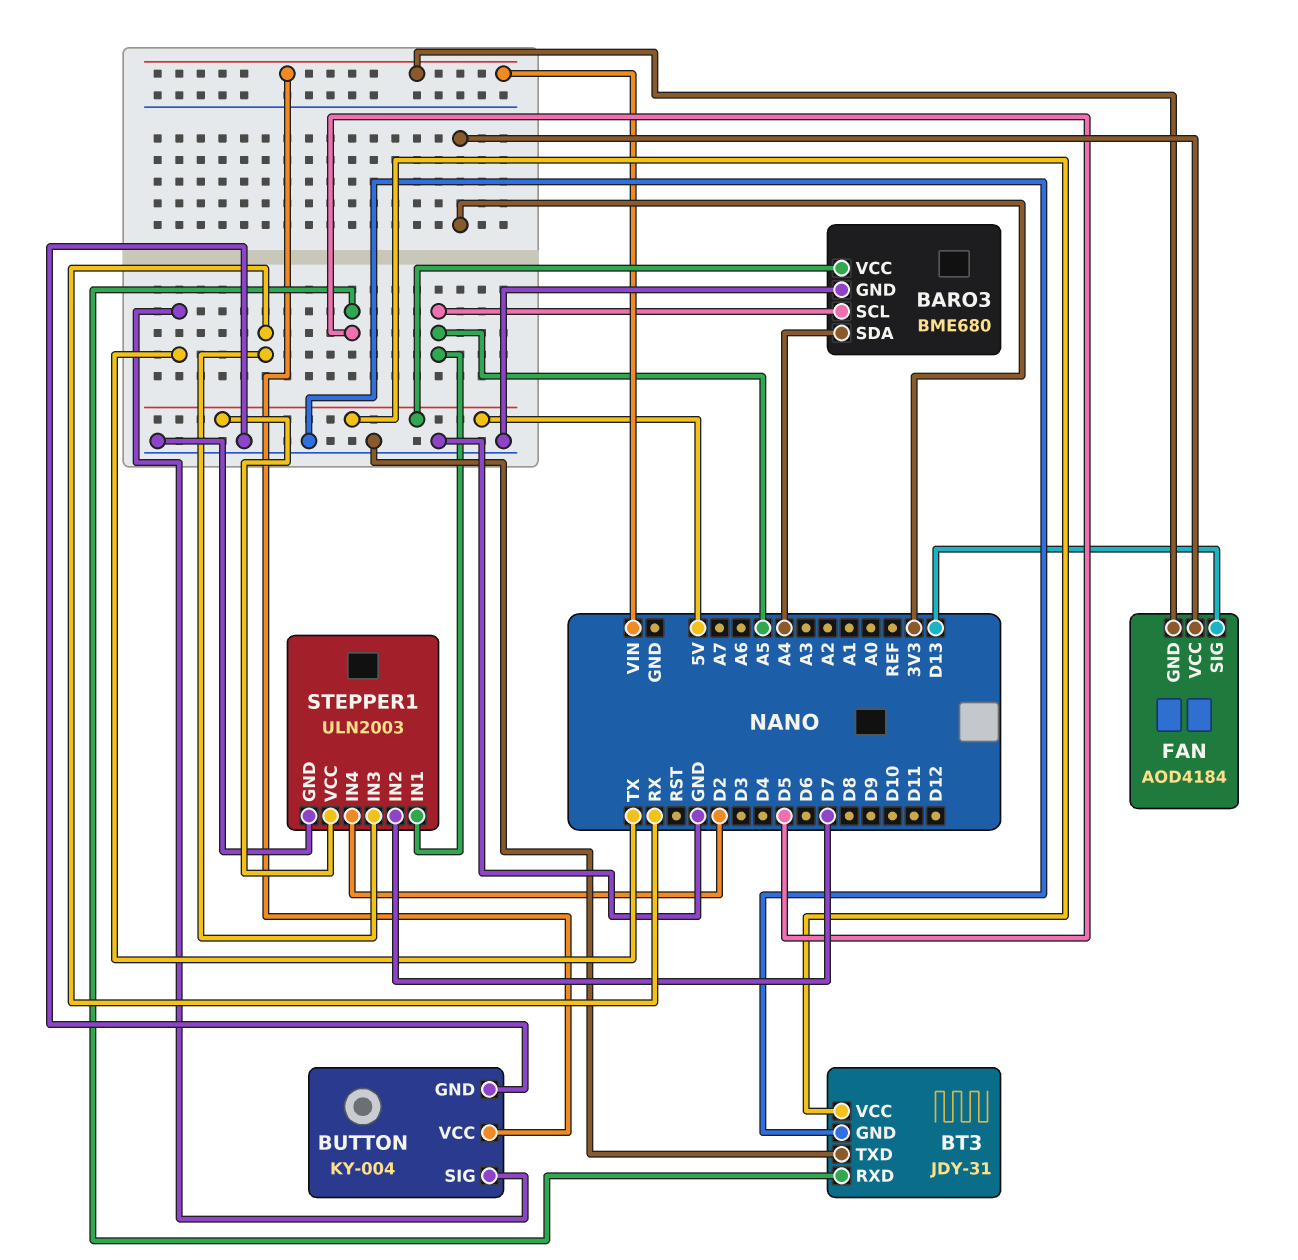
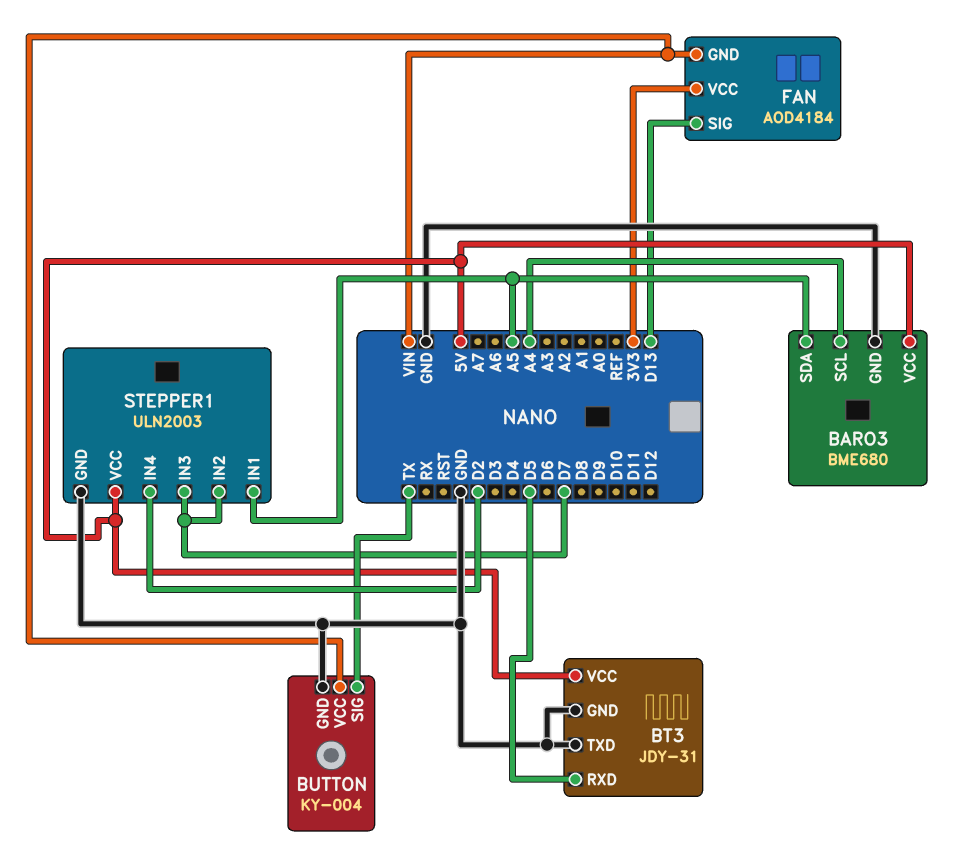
BARO3 pin SCL: A5 -> A4
BARO3 pin SDA: A4 -> A5
STEPPER1 pin IN3: RX -> D7

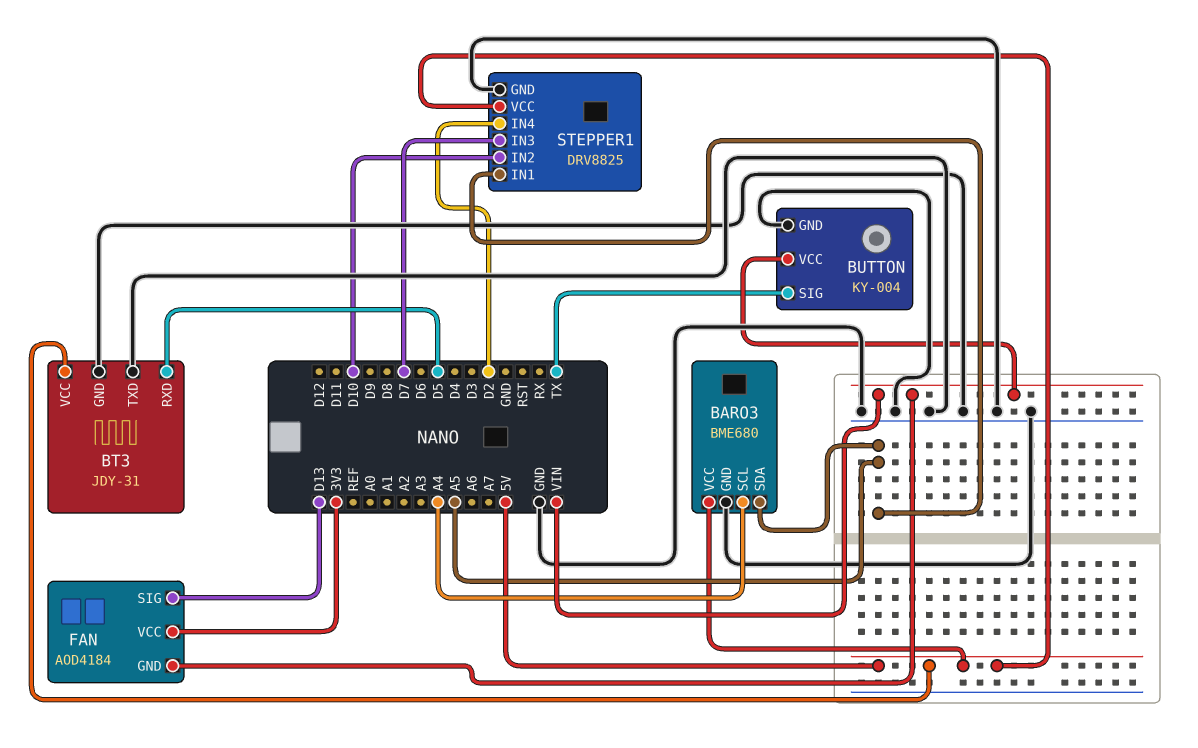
STEPPER1: ULN2003 -> DRV8825
STEPPER1 pin IN2: D7 -> D10

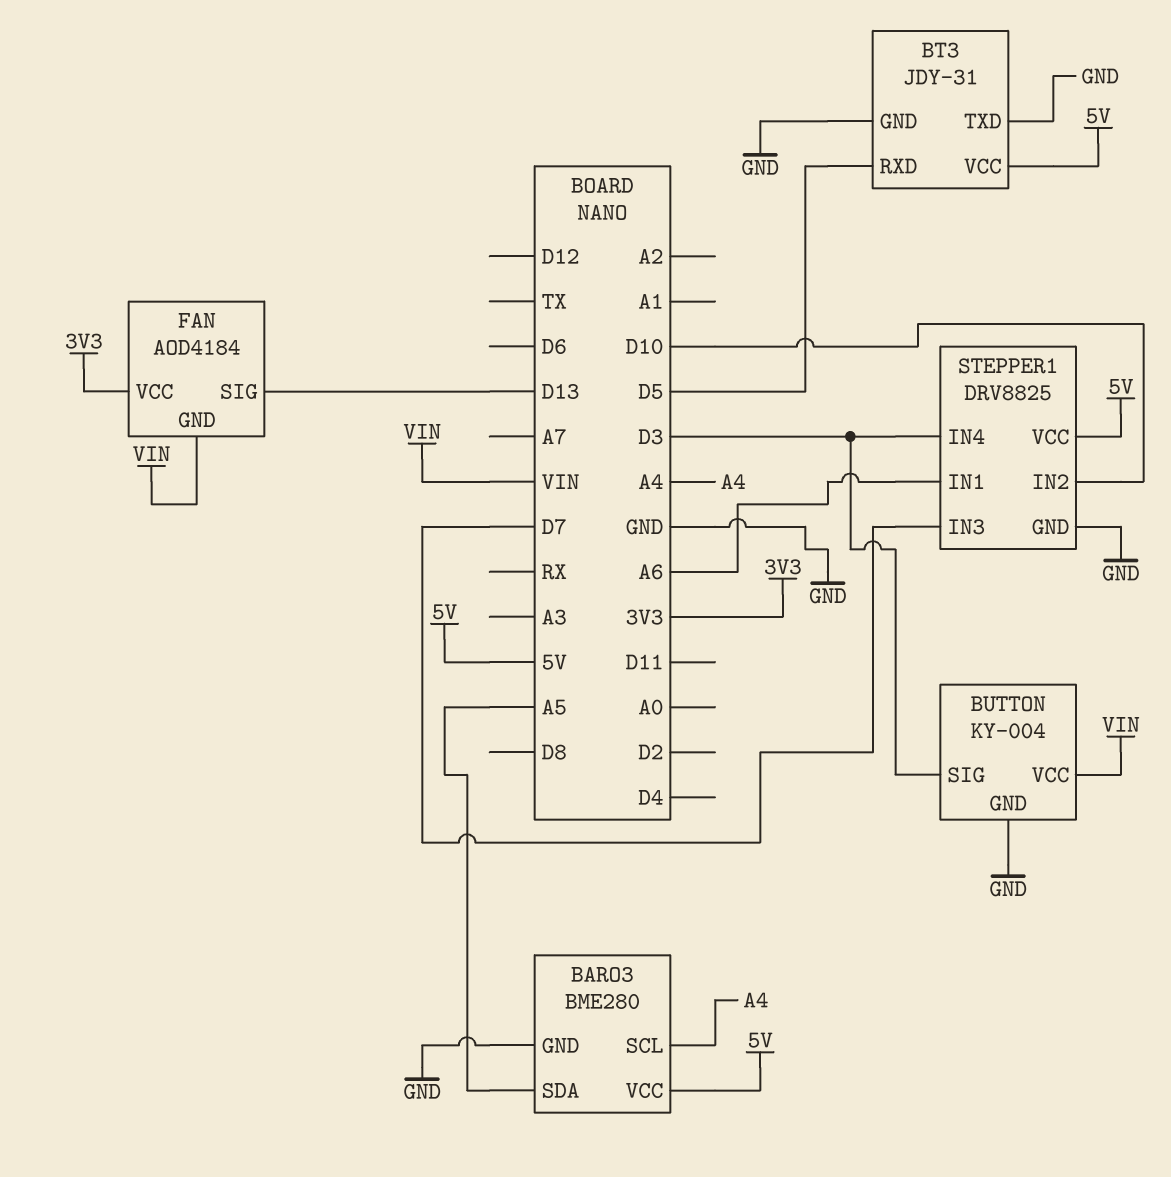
BARO3: BME680 -> BME280
BUTTON pin SIG: TX -> D3
STEPPER1 pin IN1: A5 -> A6
STEPPER1 pin IN4: D2 -> D3

